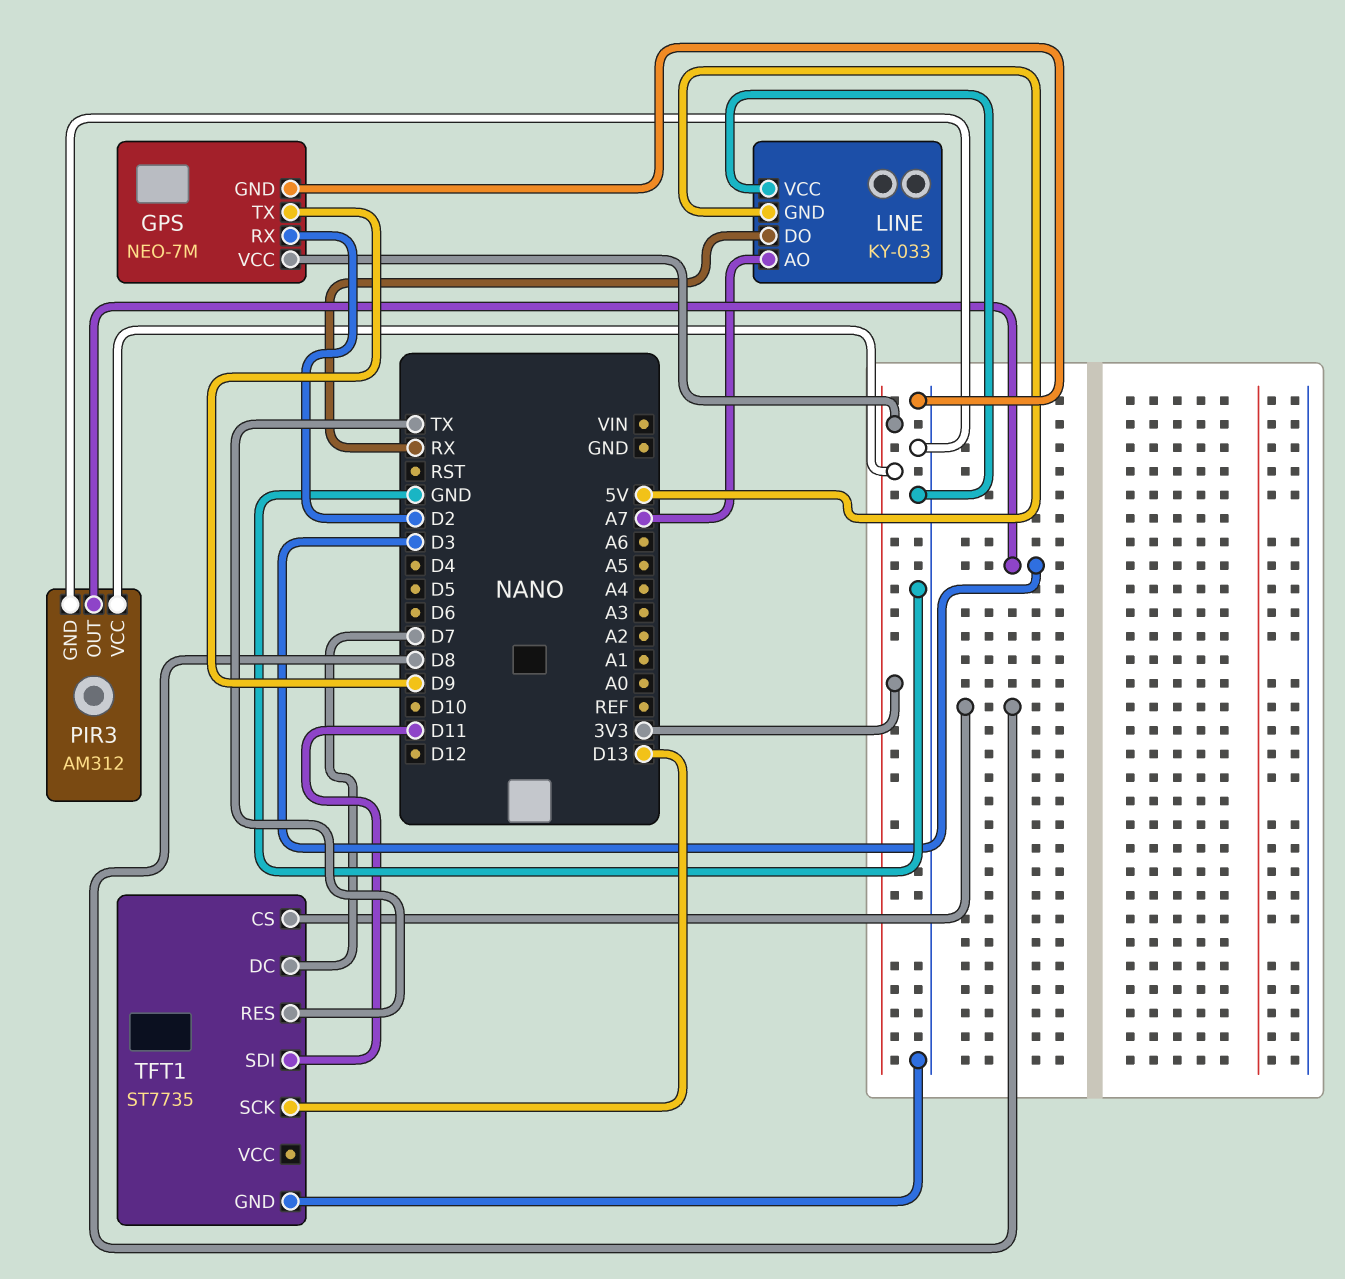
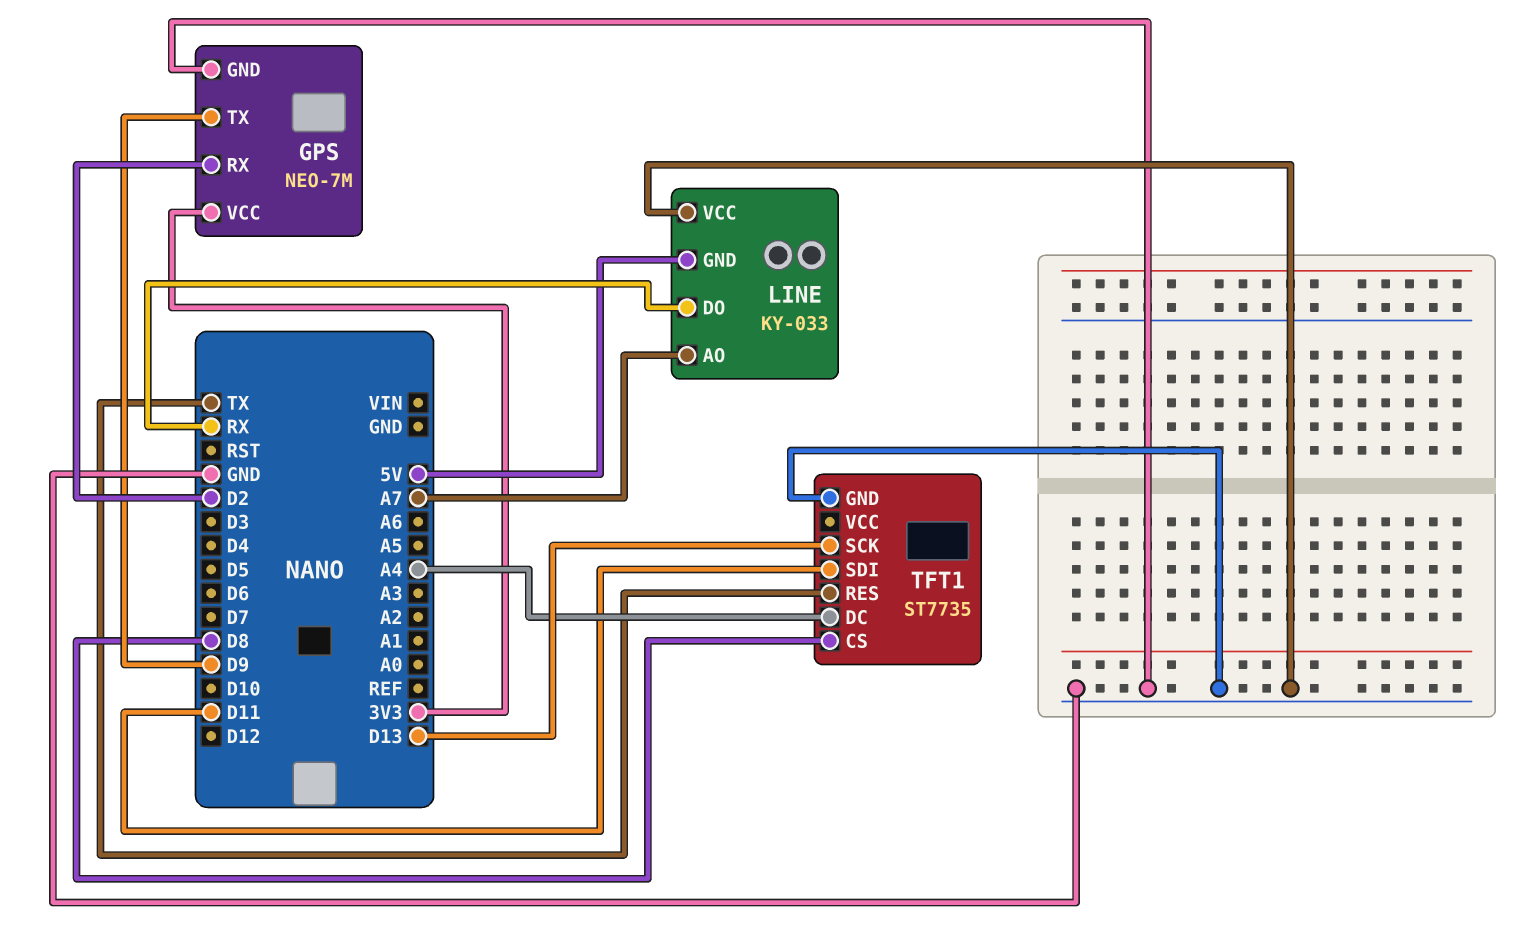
PIR3: AM312 -> none
PIR3 pin GND: GND -> none
PIR3 pin OUT: D3 -> none
PIR3 pin VCC: 3V3 -> none
TFT1 pin DC: D7 -> A4

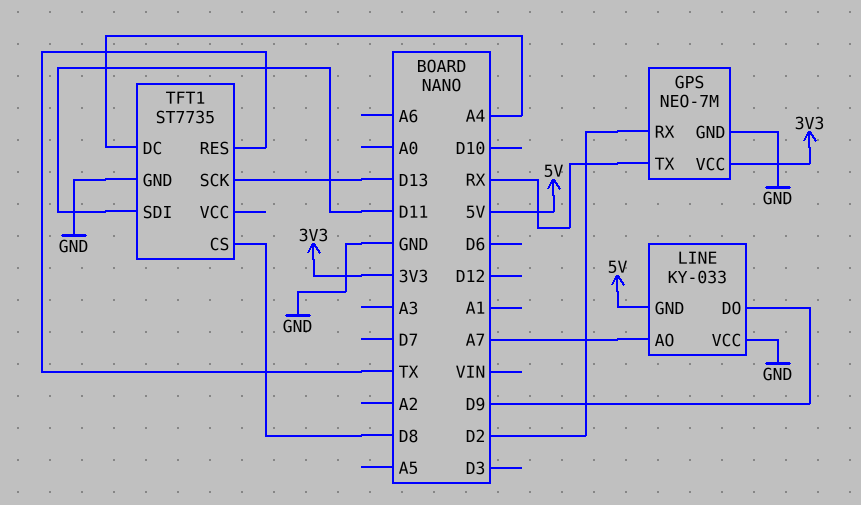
GPS pin TX: D9 -> RX
LINE pin DO: RX -> D9

